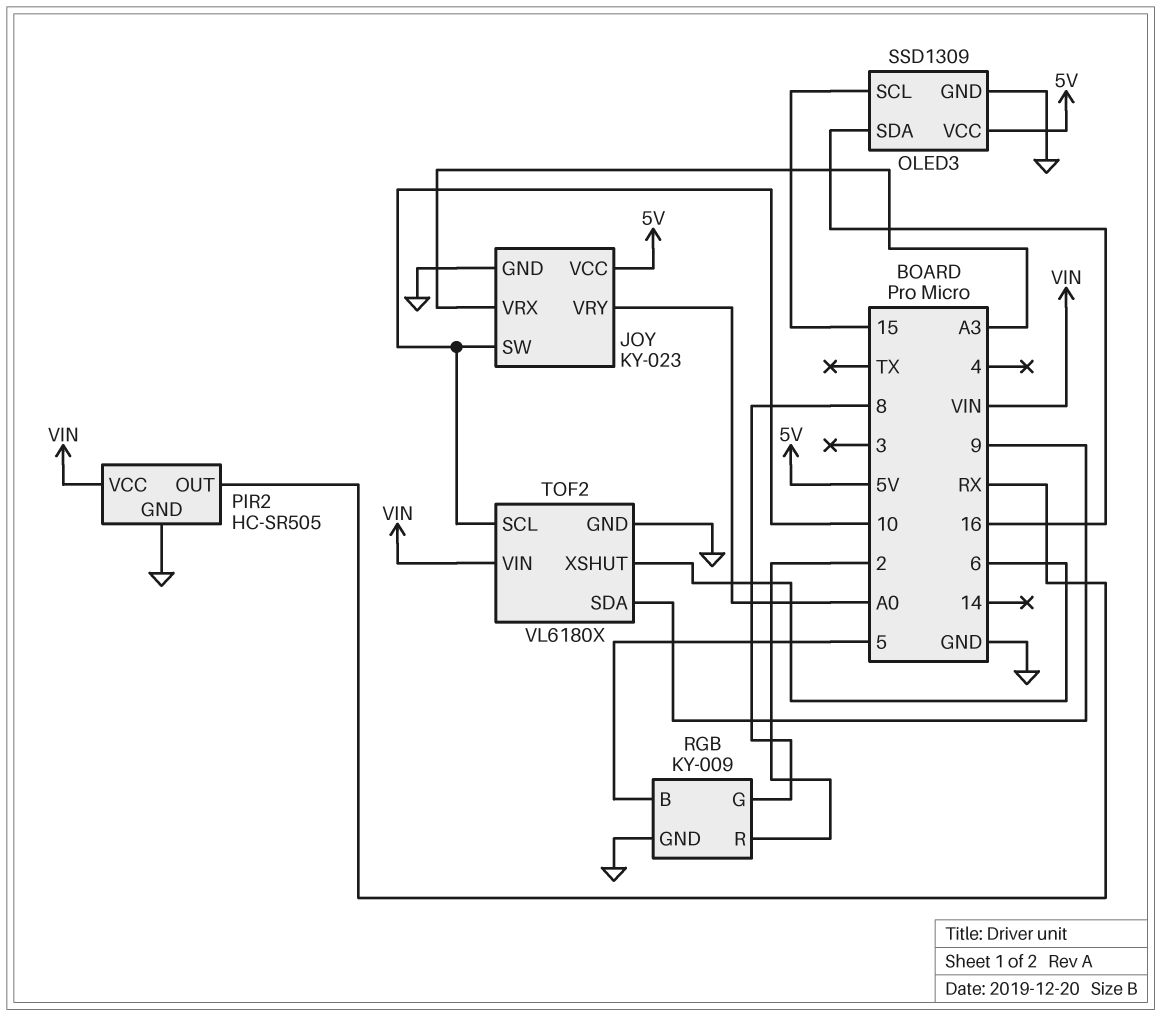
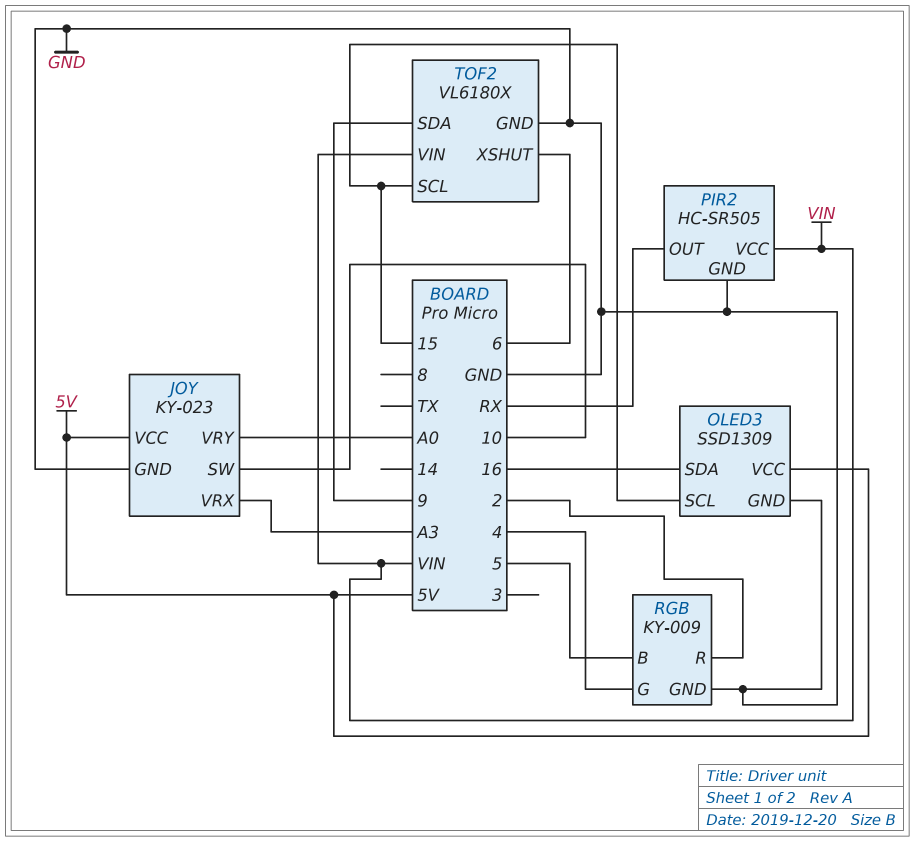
RGB pin G: 8 -> 4
TOF2 pin SCL: 10 -> 15

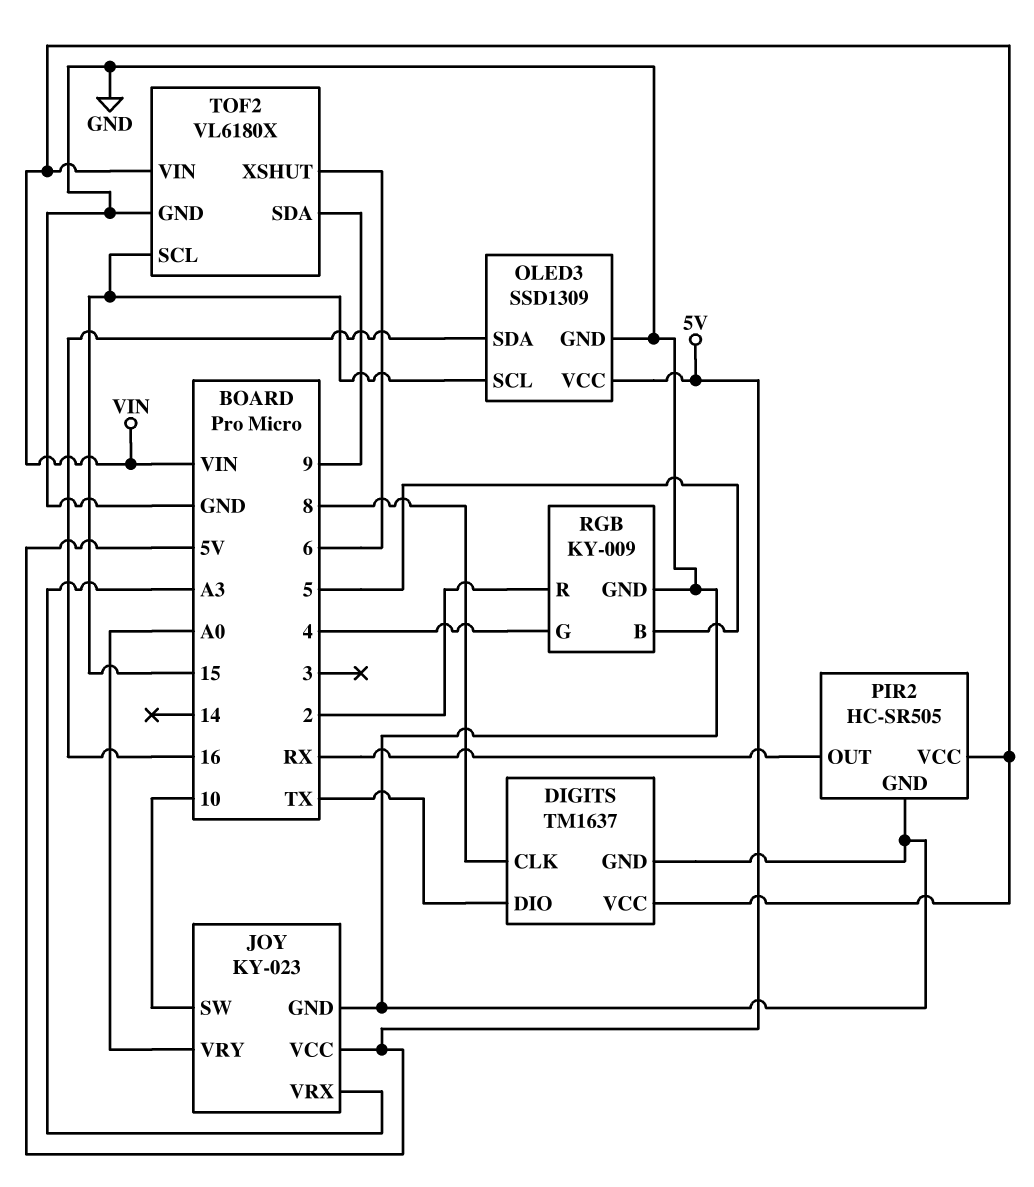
DIGITS: none -> TM1637
DIGITS pin CLK: none -> 8
DIGITS pin DIO: none -> TX
DIGITS pin GND: none -> GND
DIGITS pin VCC: none -> VIN

